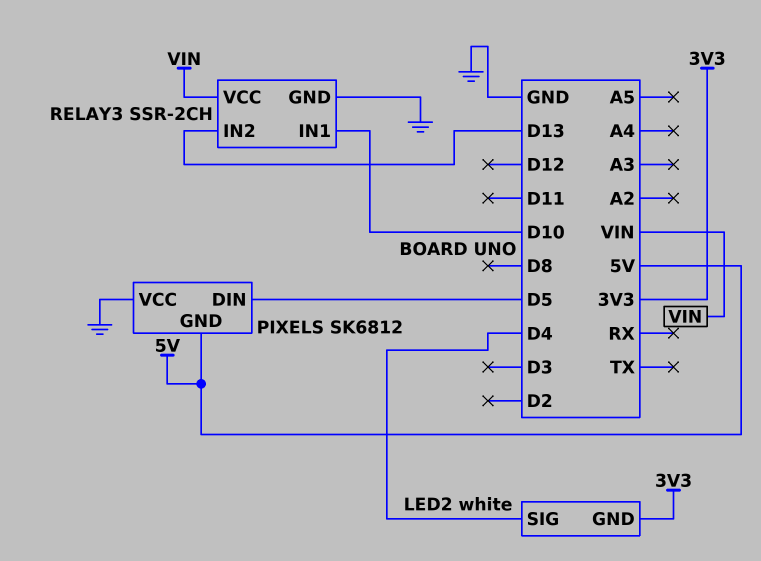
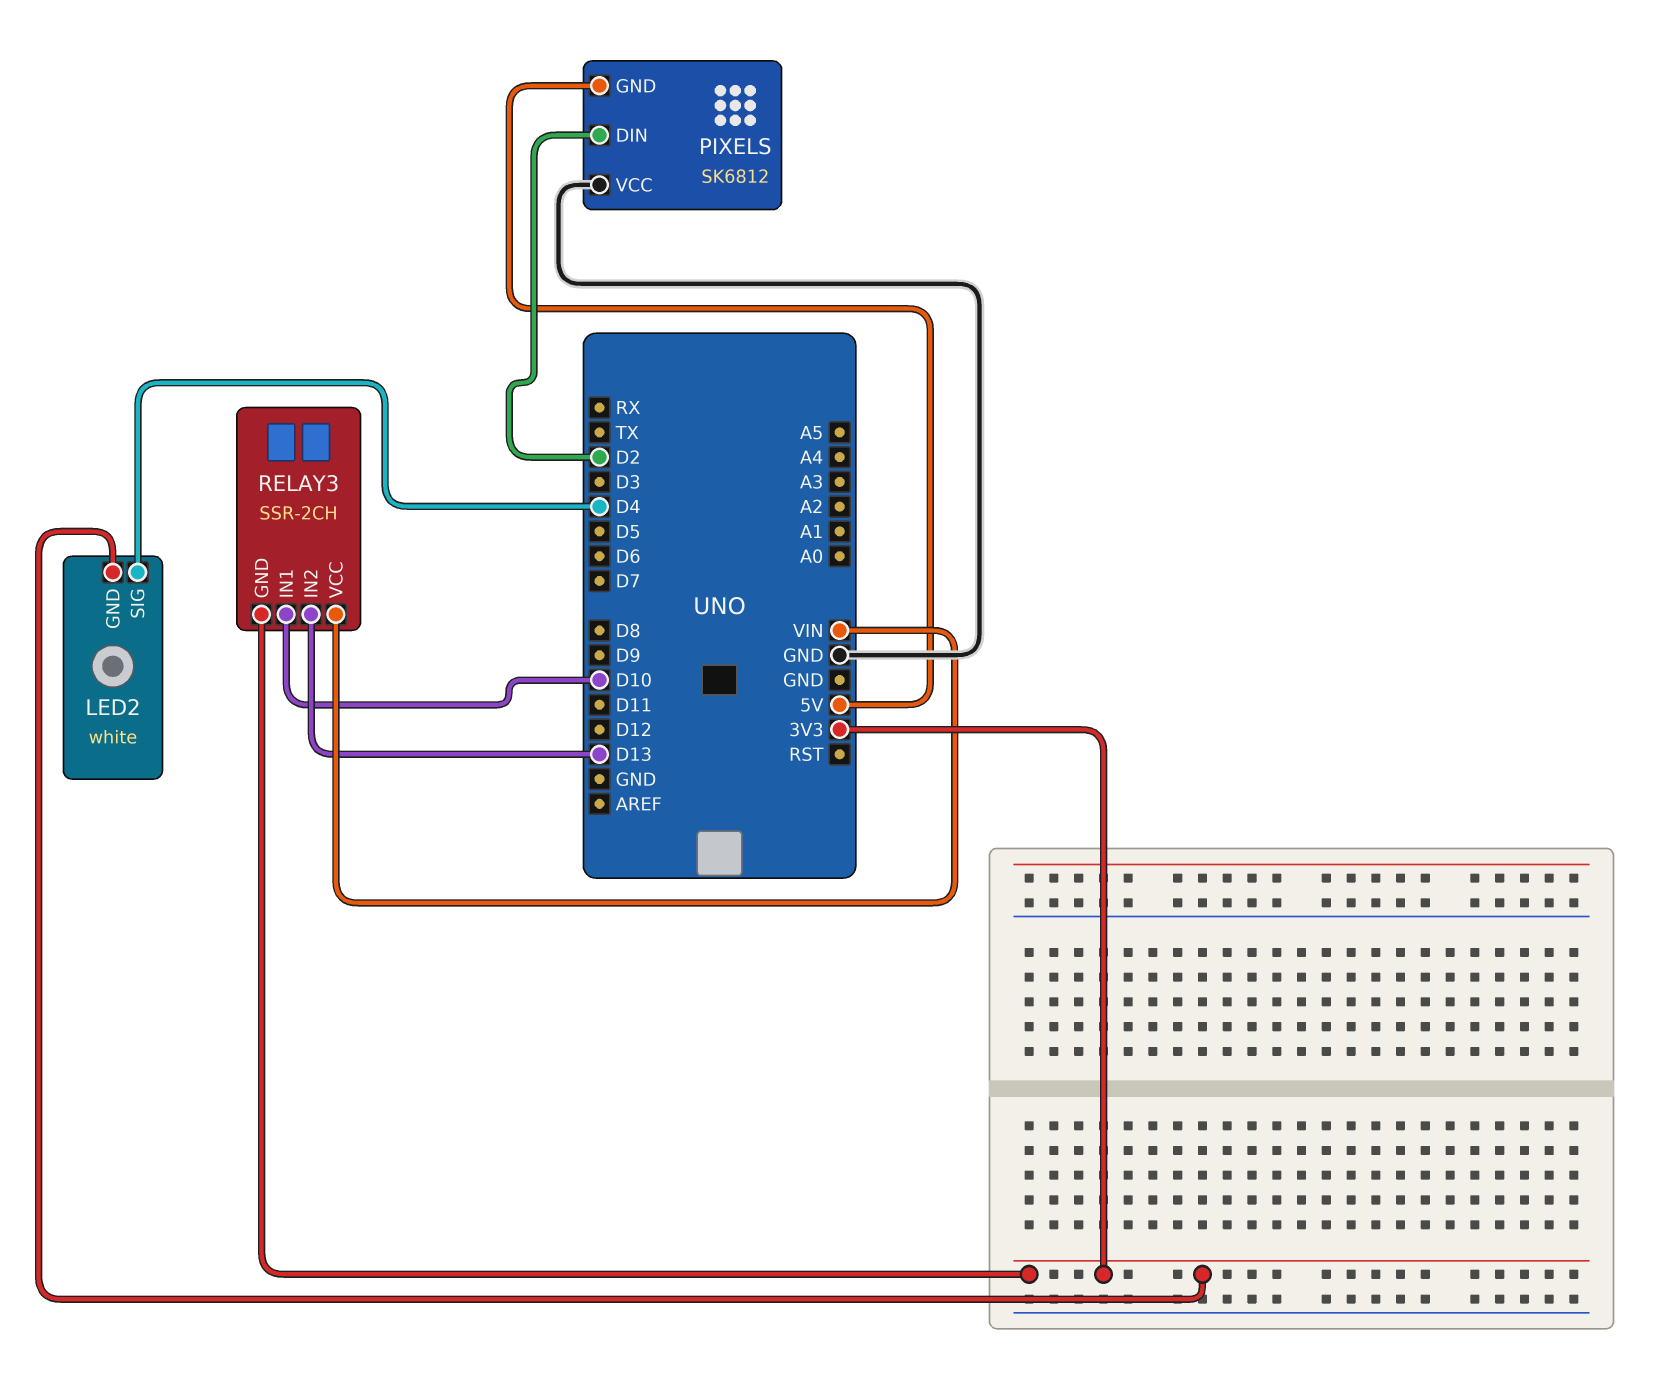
PIXELS pin DIN: D5 -> D2
RELAY3 pin GND: GND -> 3V3

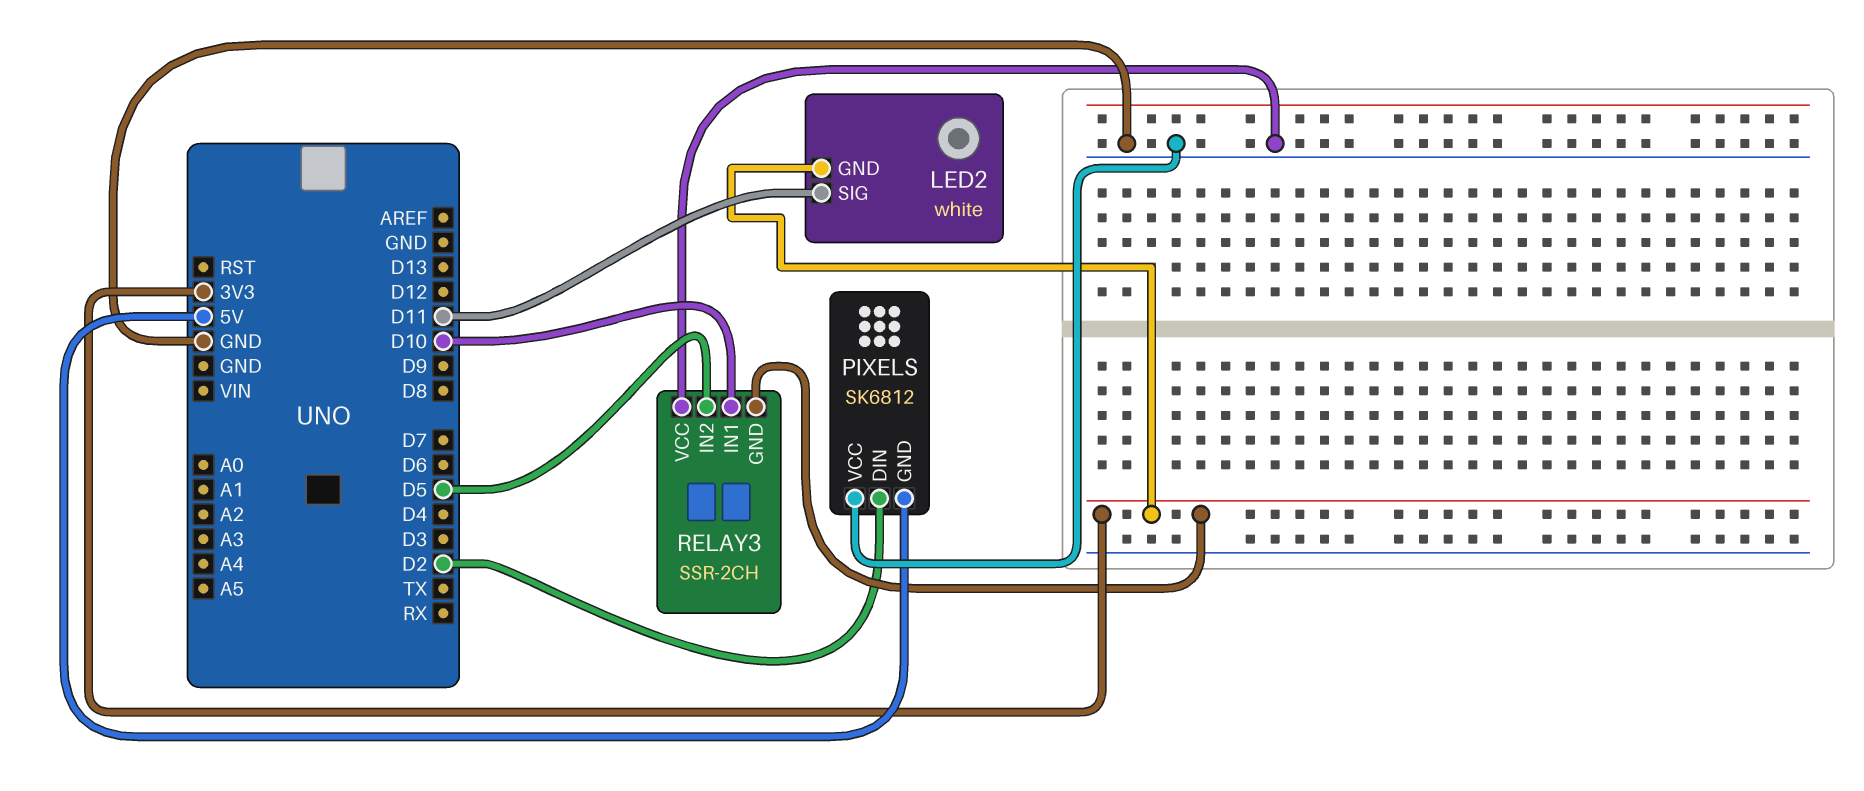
LED2 pin SIG: D4 -> D11
RELAY3 pin IN2: D13 -> D5
RELAY3 pin VCC: VIN -> GND

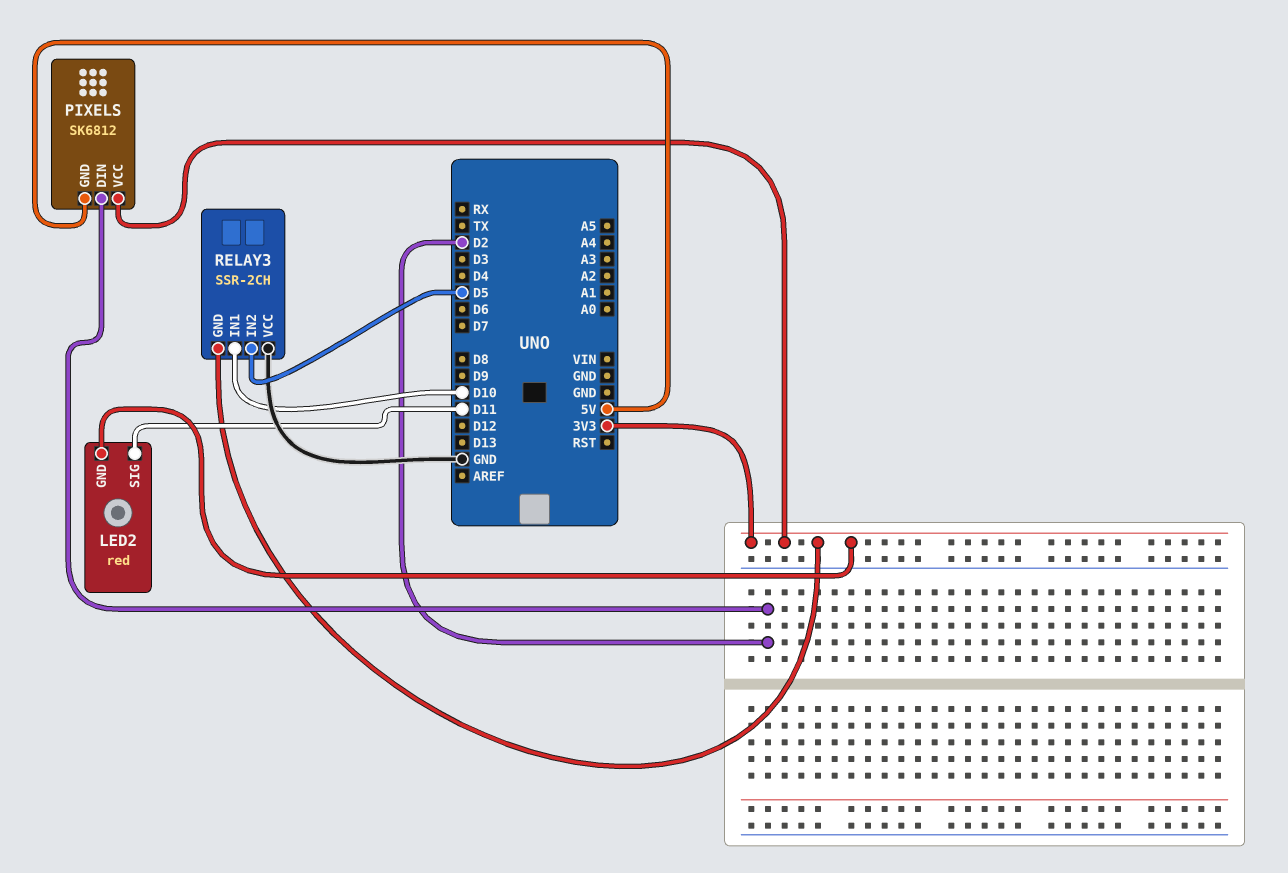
LED2: white -> red
PIXELS pin VCC: GND -> 3V3

